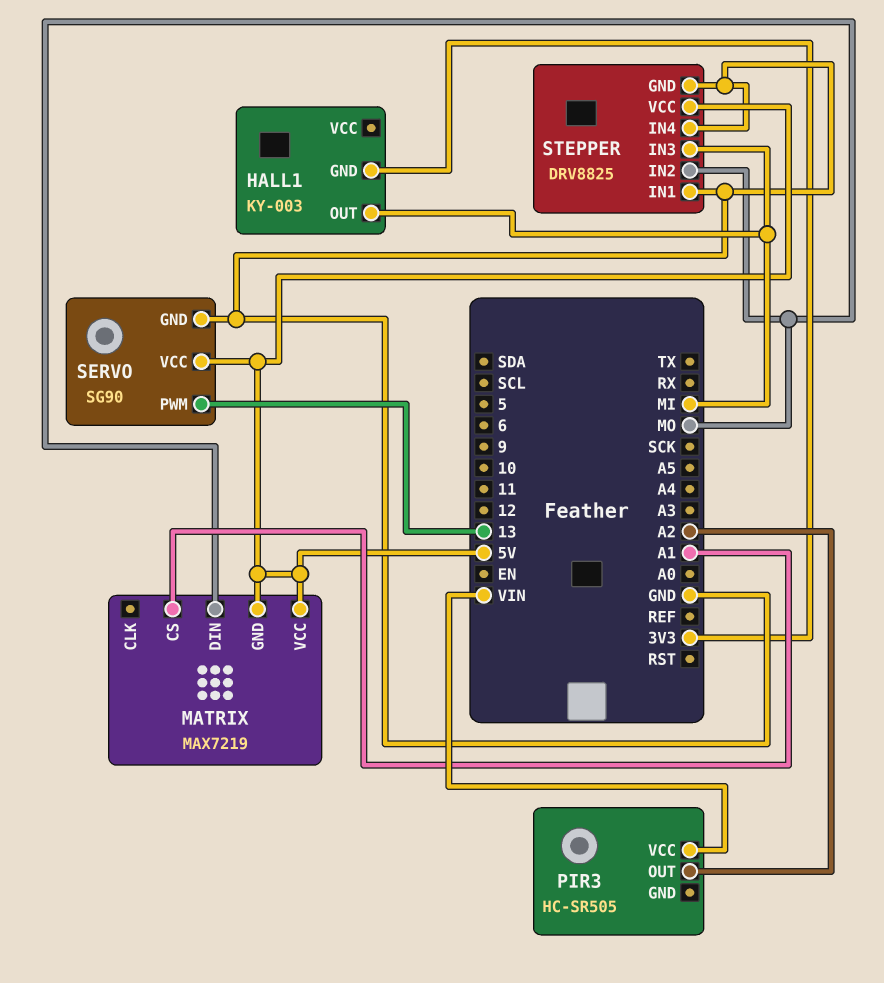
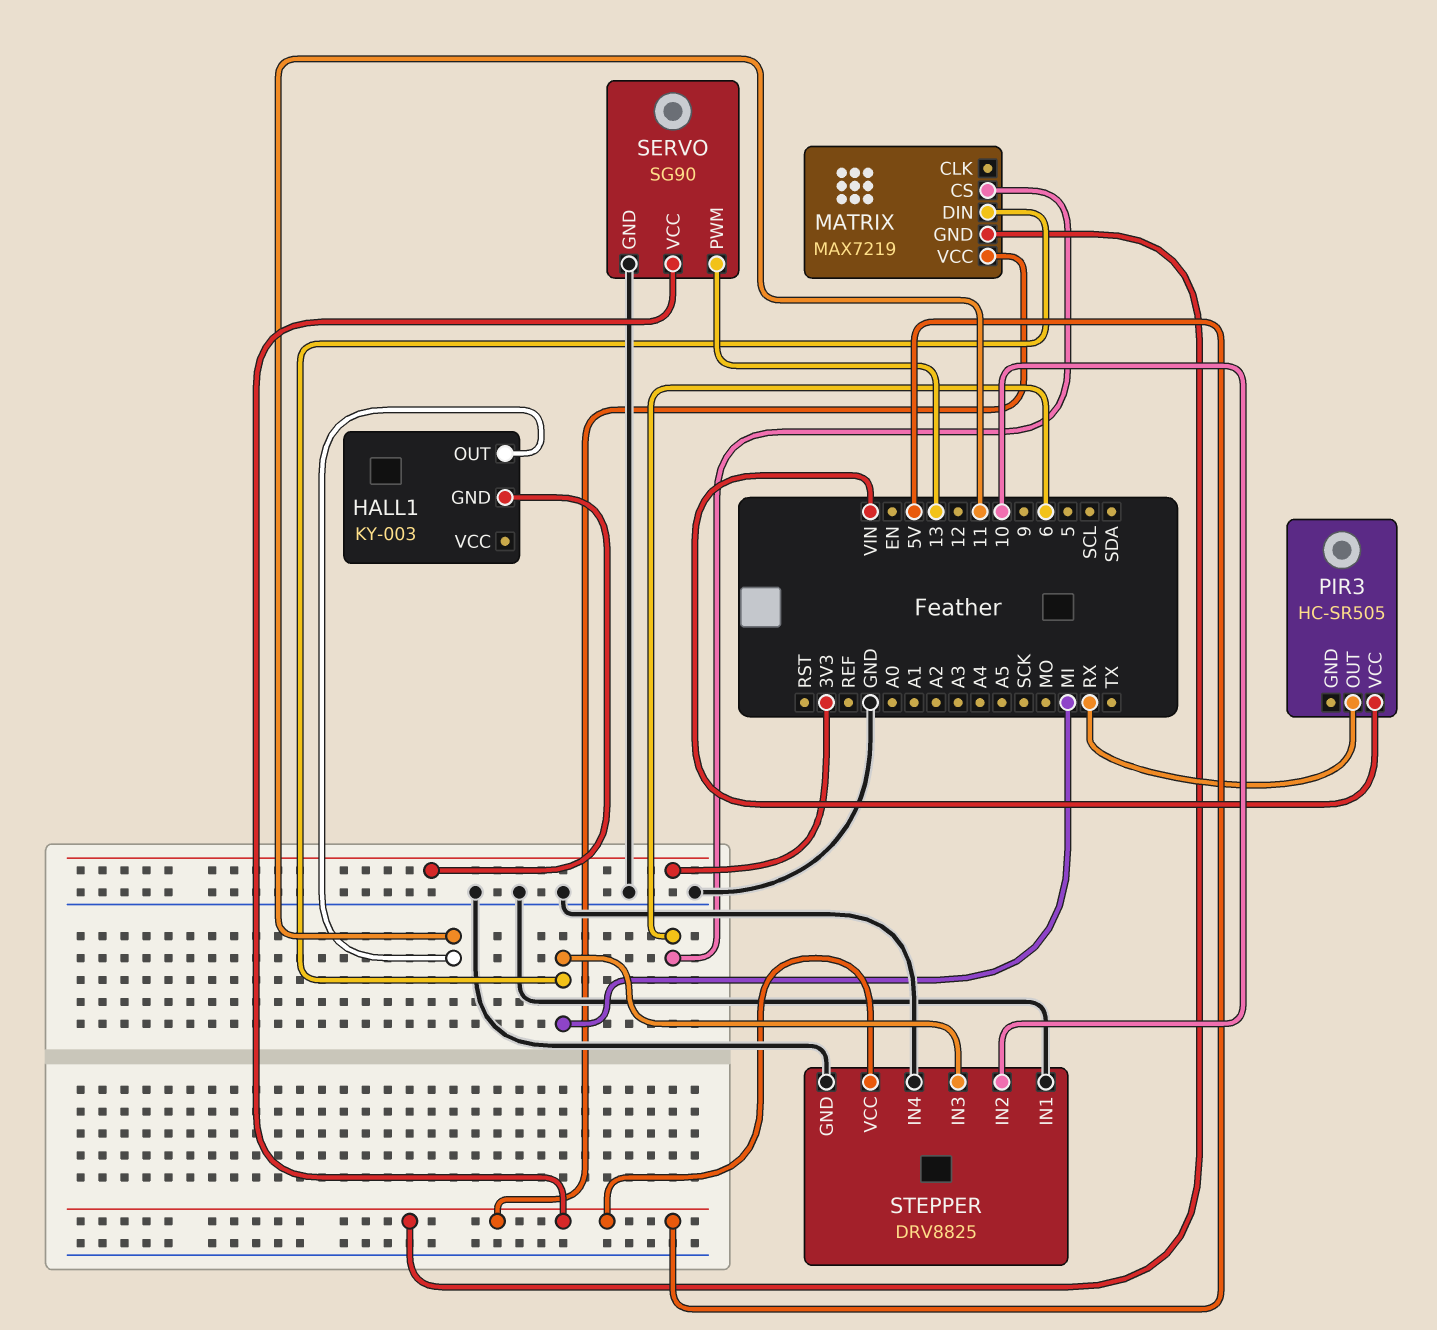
HALL1 pin OUT: MI -> 11
MATRIX pin CS: A1 -> 6
MATRIX pin DIN: MO -> MI
PIR3 pin OUT: A2 -> RX
STEPPER pin IN2: MO -> 10

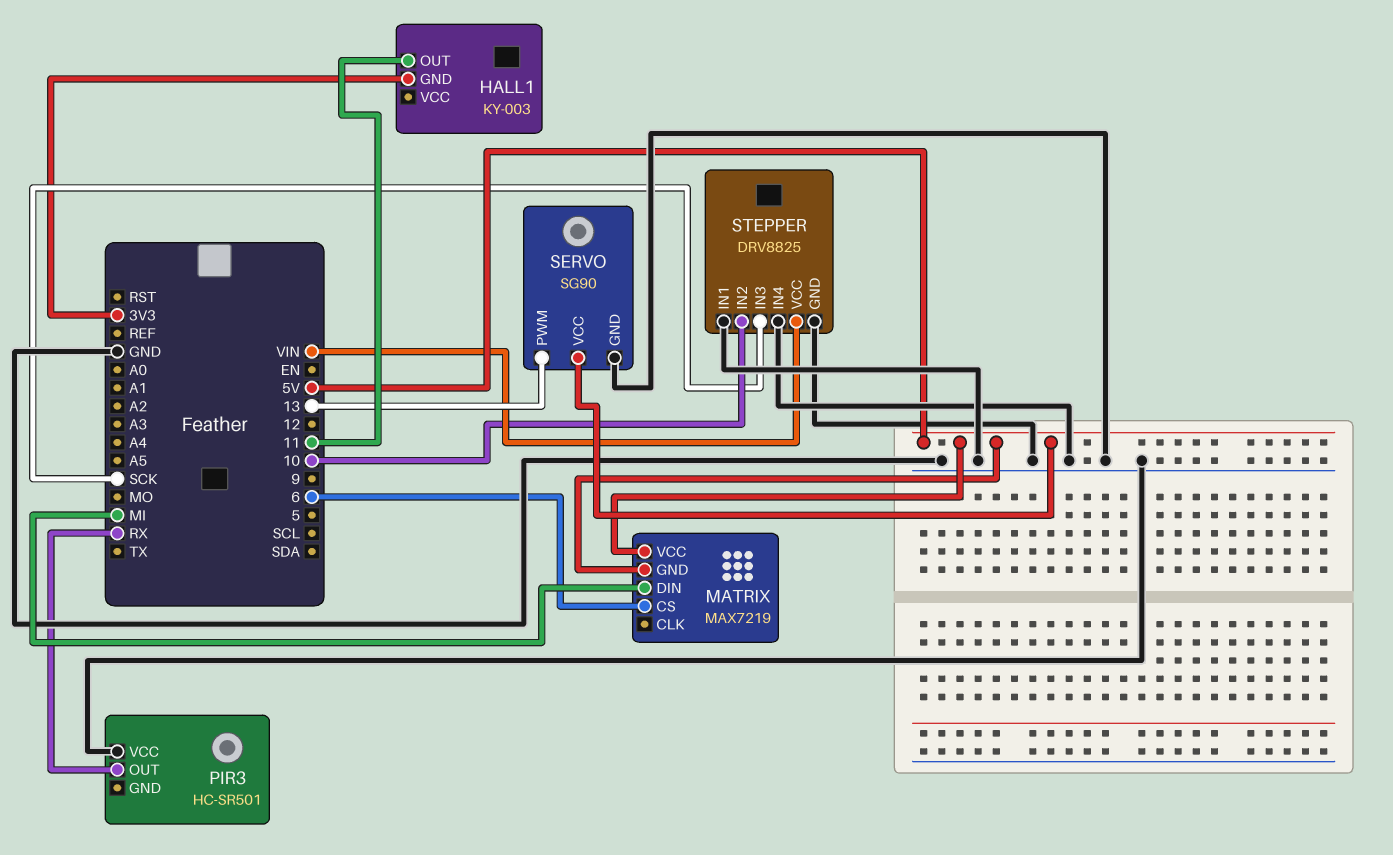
PIR3: HC-SR505 -> HC-SR501
PIR3 pin VCC: VIN -> GND
STEPPER pin IN3: MI -> SCK
STEPPER pin VCC: 5V -> VIN

